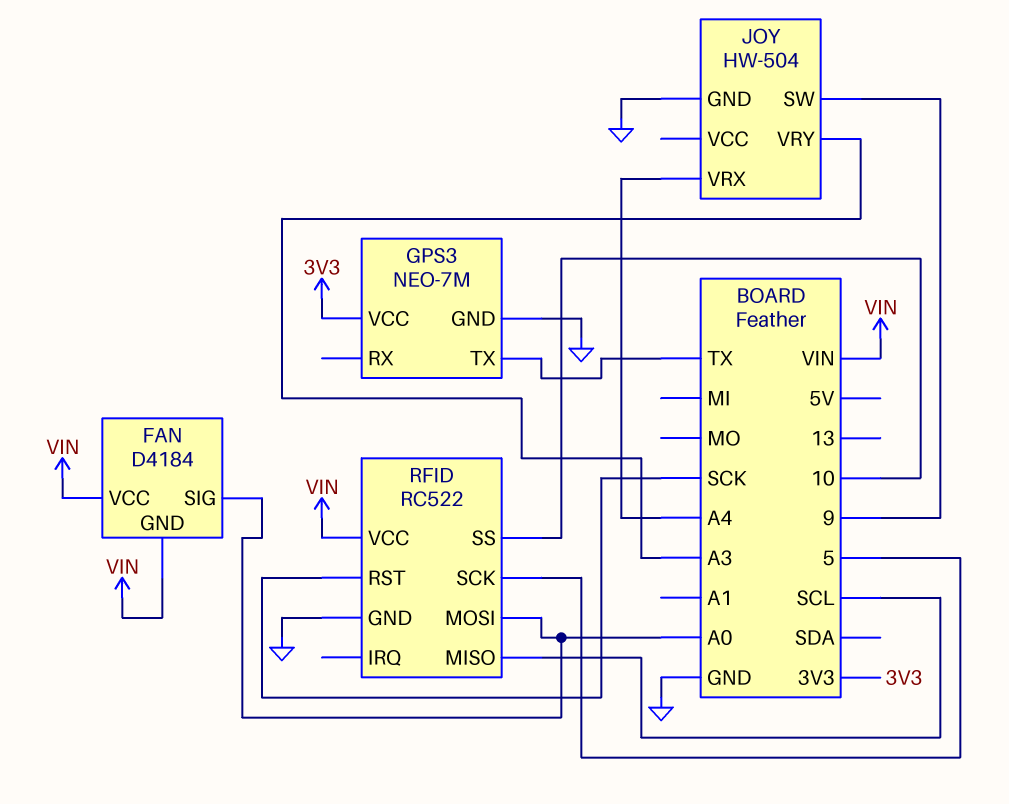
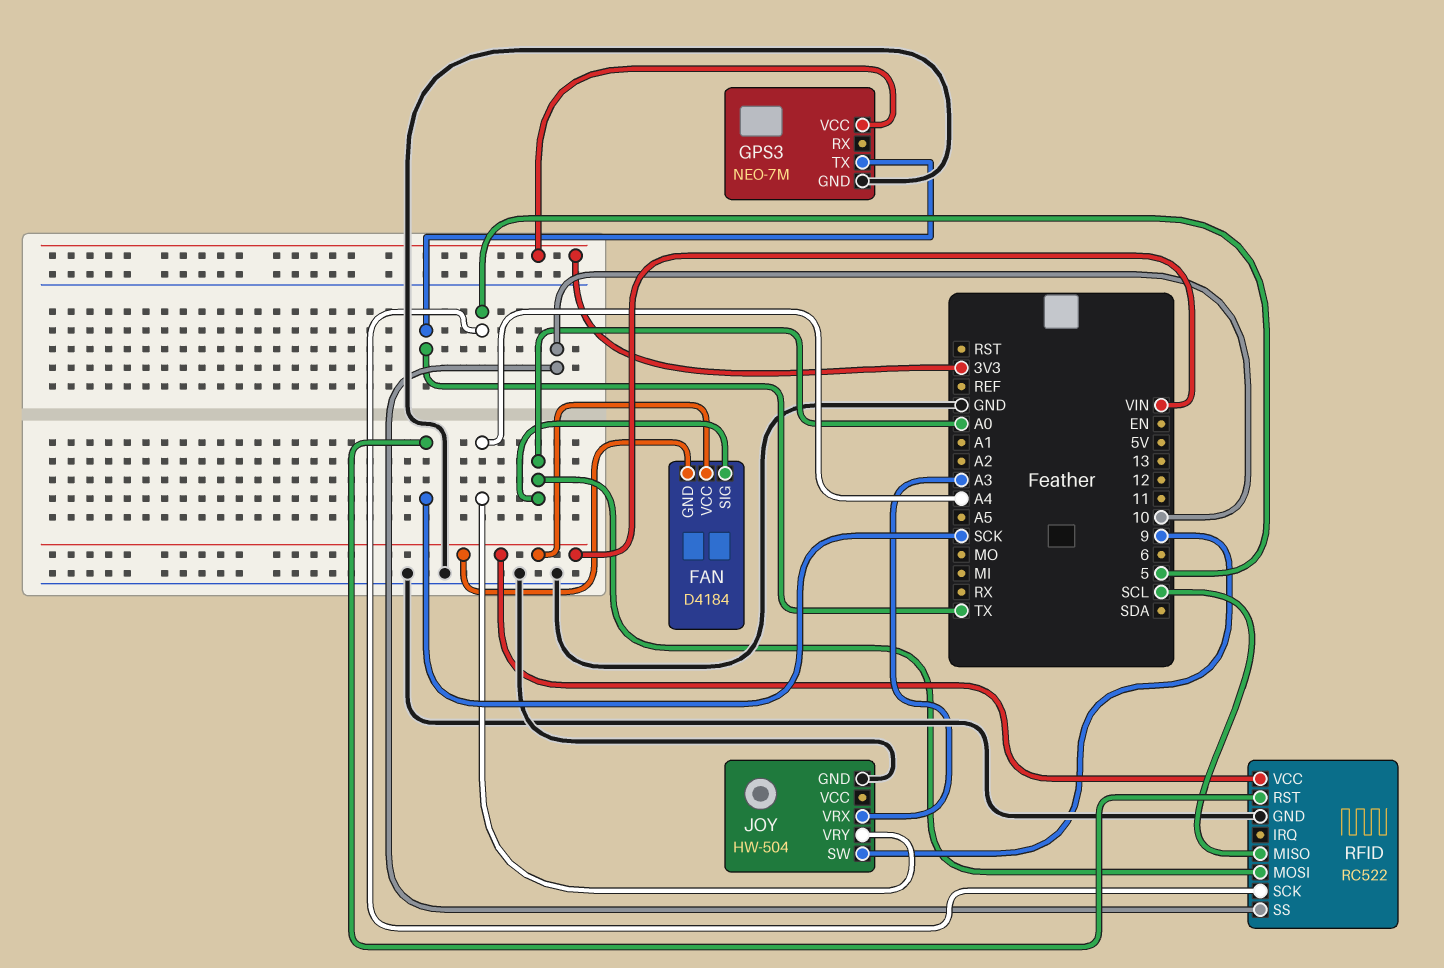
JOY pin VRX: A4 -> A3
JOY pin VRY: A3 -> A4

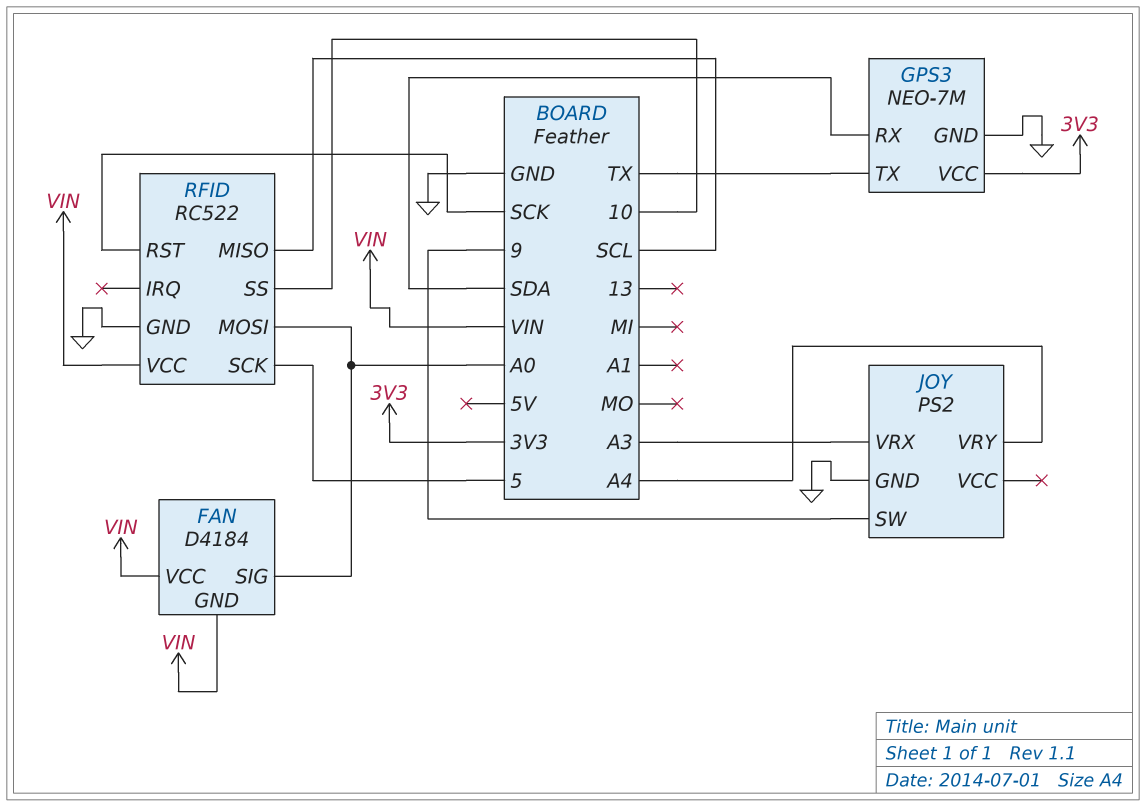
GPS3 pin RX: none -> SDA
JOY: HW-504 -> PS2

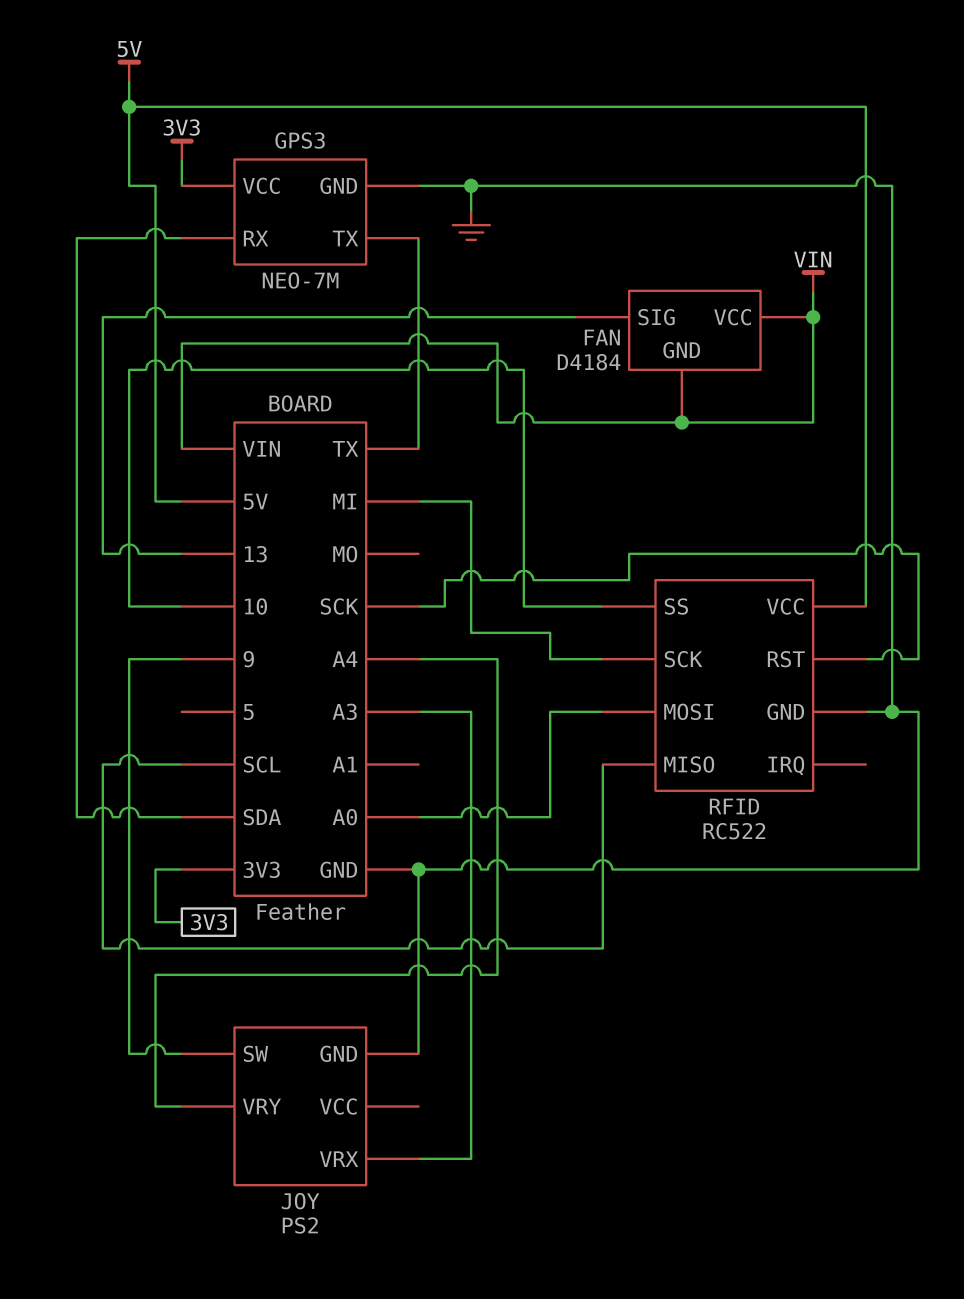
FAN pin SIG: A0 -> 13
RFID pin SCK: 5 -> MI
RFID pin VCC: VIN -> 5V

